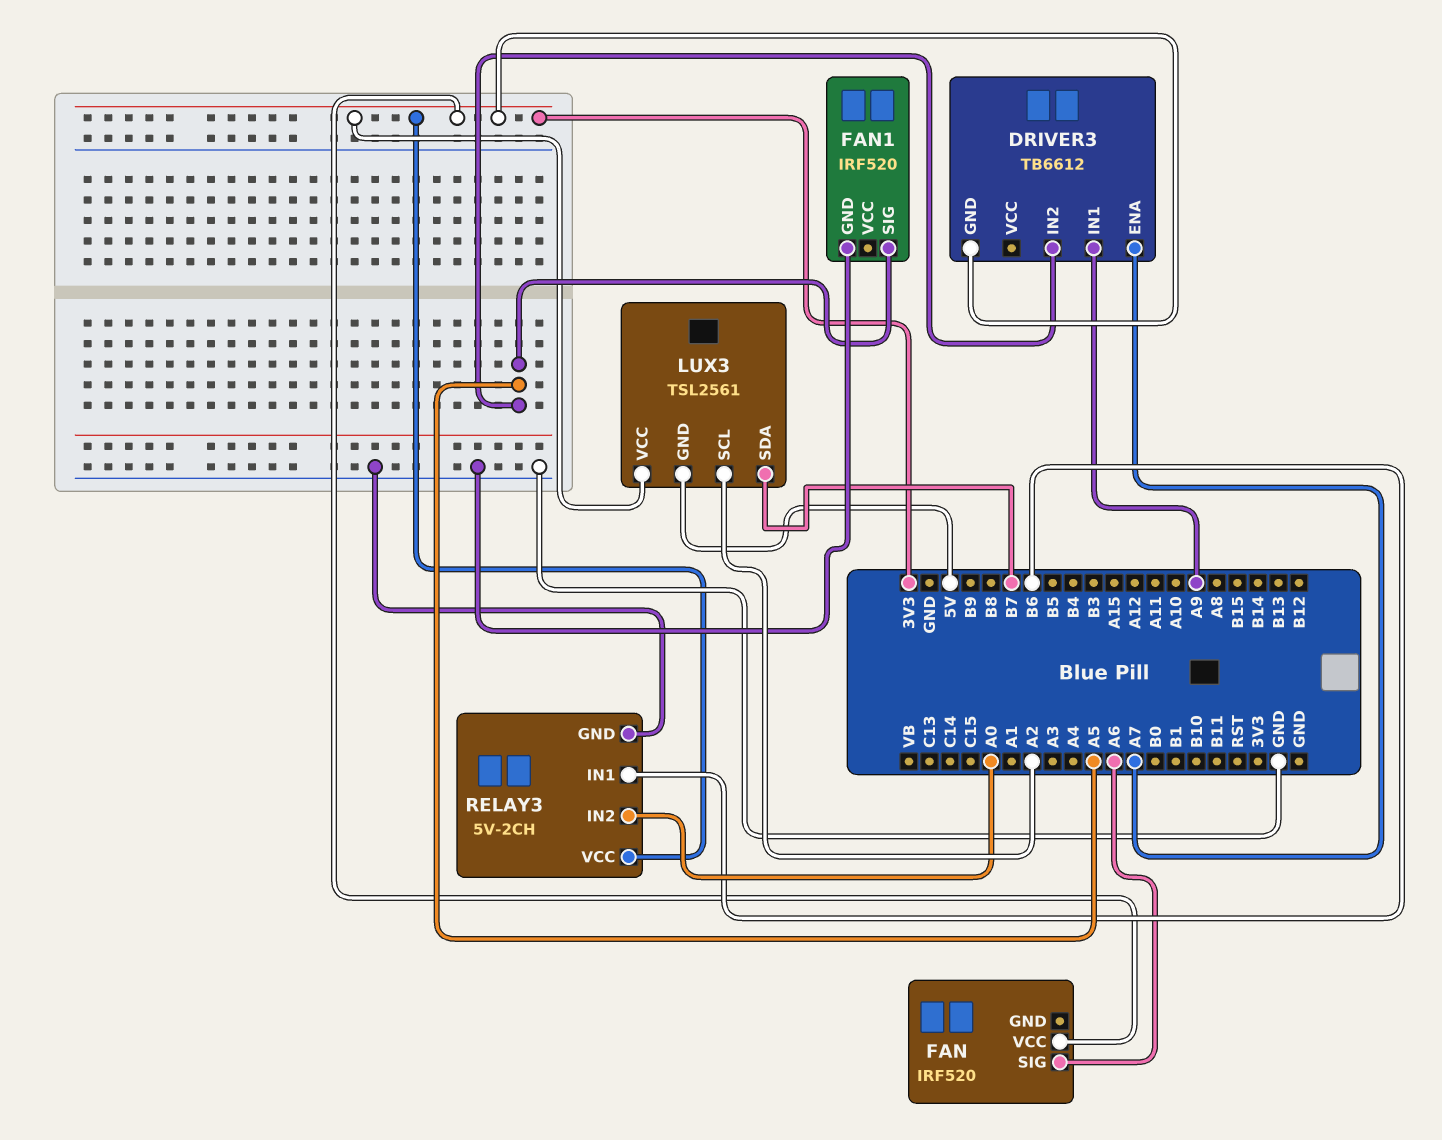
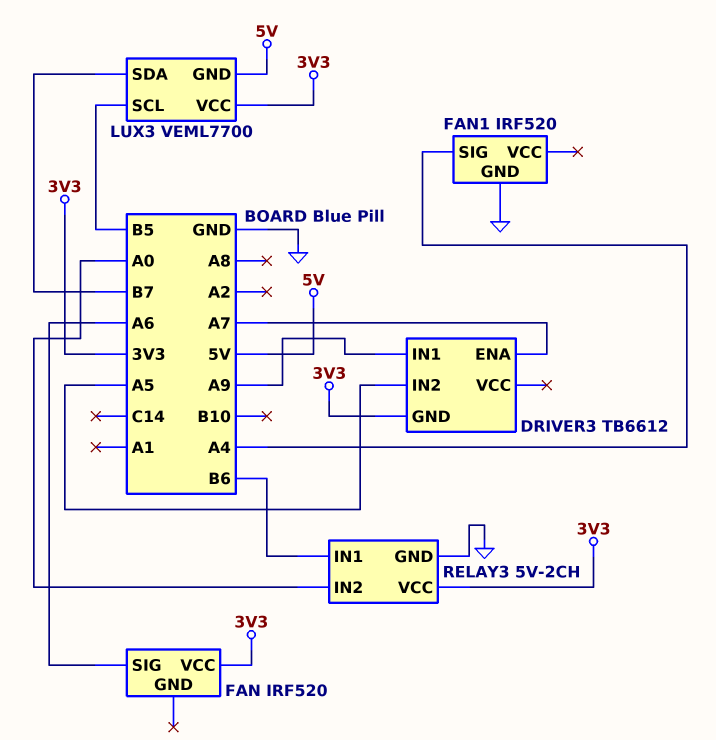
FAN1 pin SIG: A5 -> A4
LUX3: TSL2561 -> VEML7700
LUX3 pin SCL: A2 -> B5

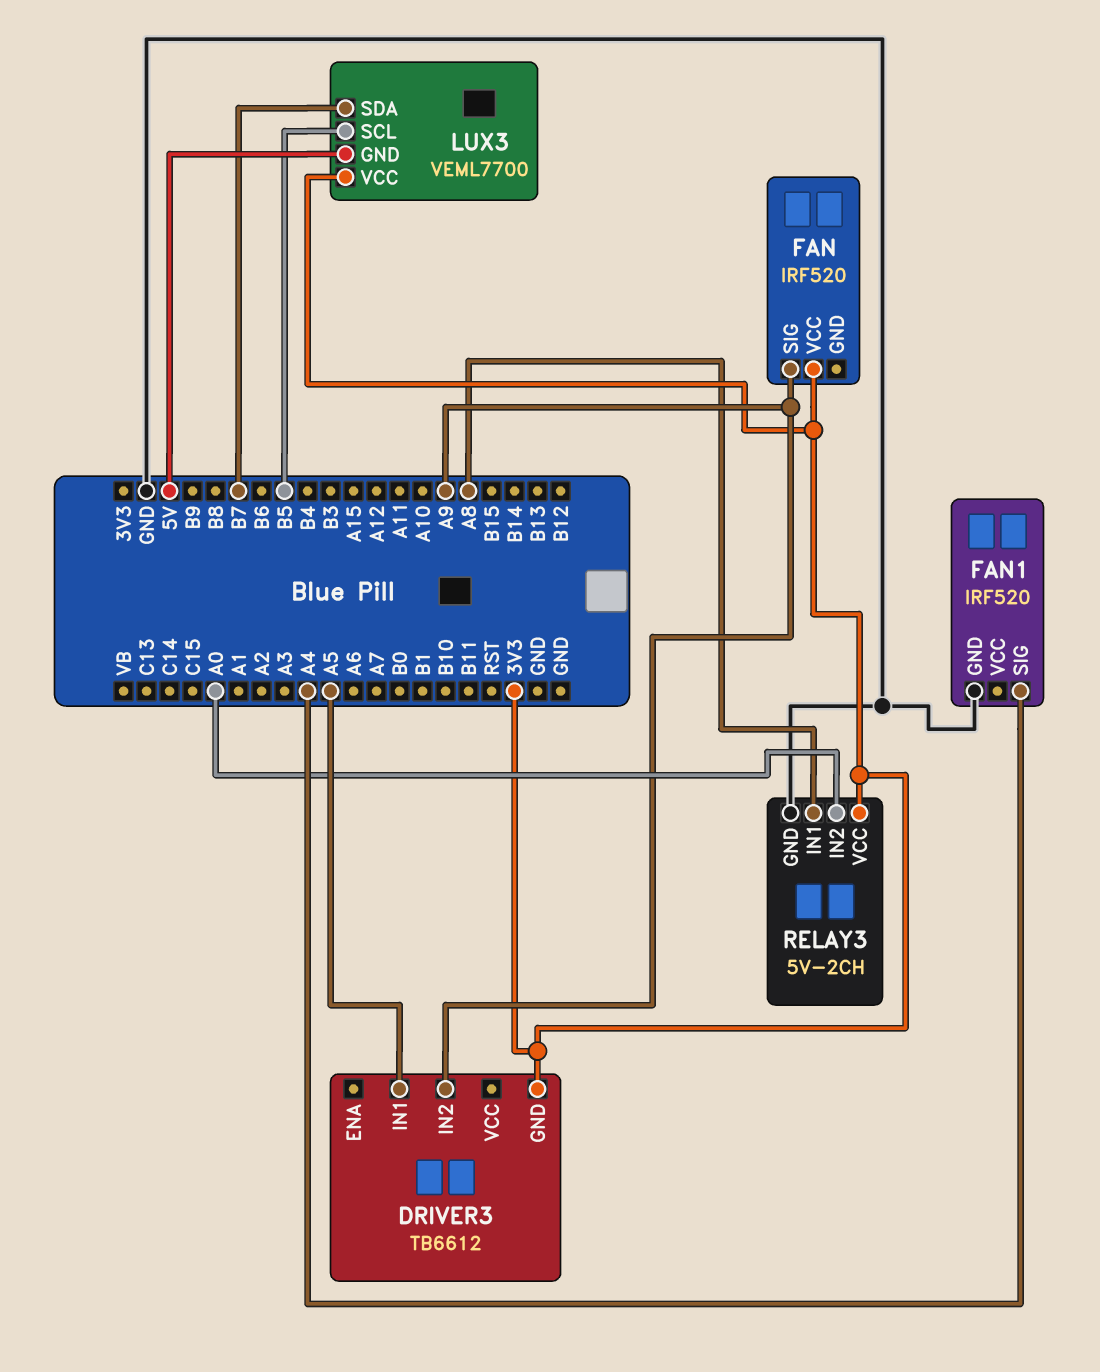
DRIVER3 pin ENA: A7 -> none
DRIVER3 pin IN1: A9 -> A5
DRIVER3 pin IN2: A5 -> A9
FAN pin SIG: A6 -> A9
RELAY3 pin IN1: B6 -> A8

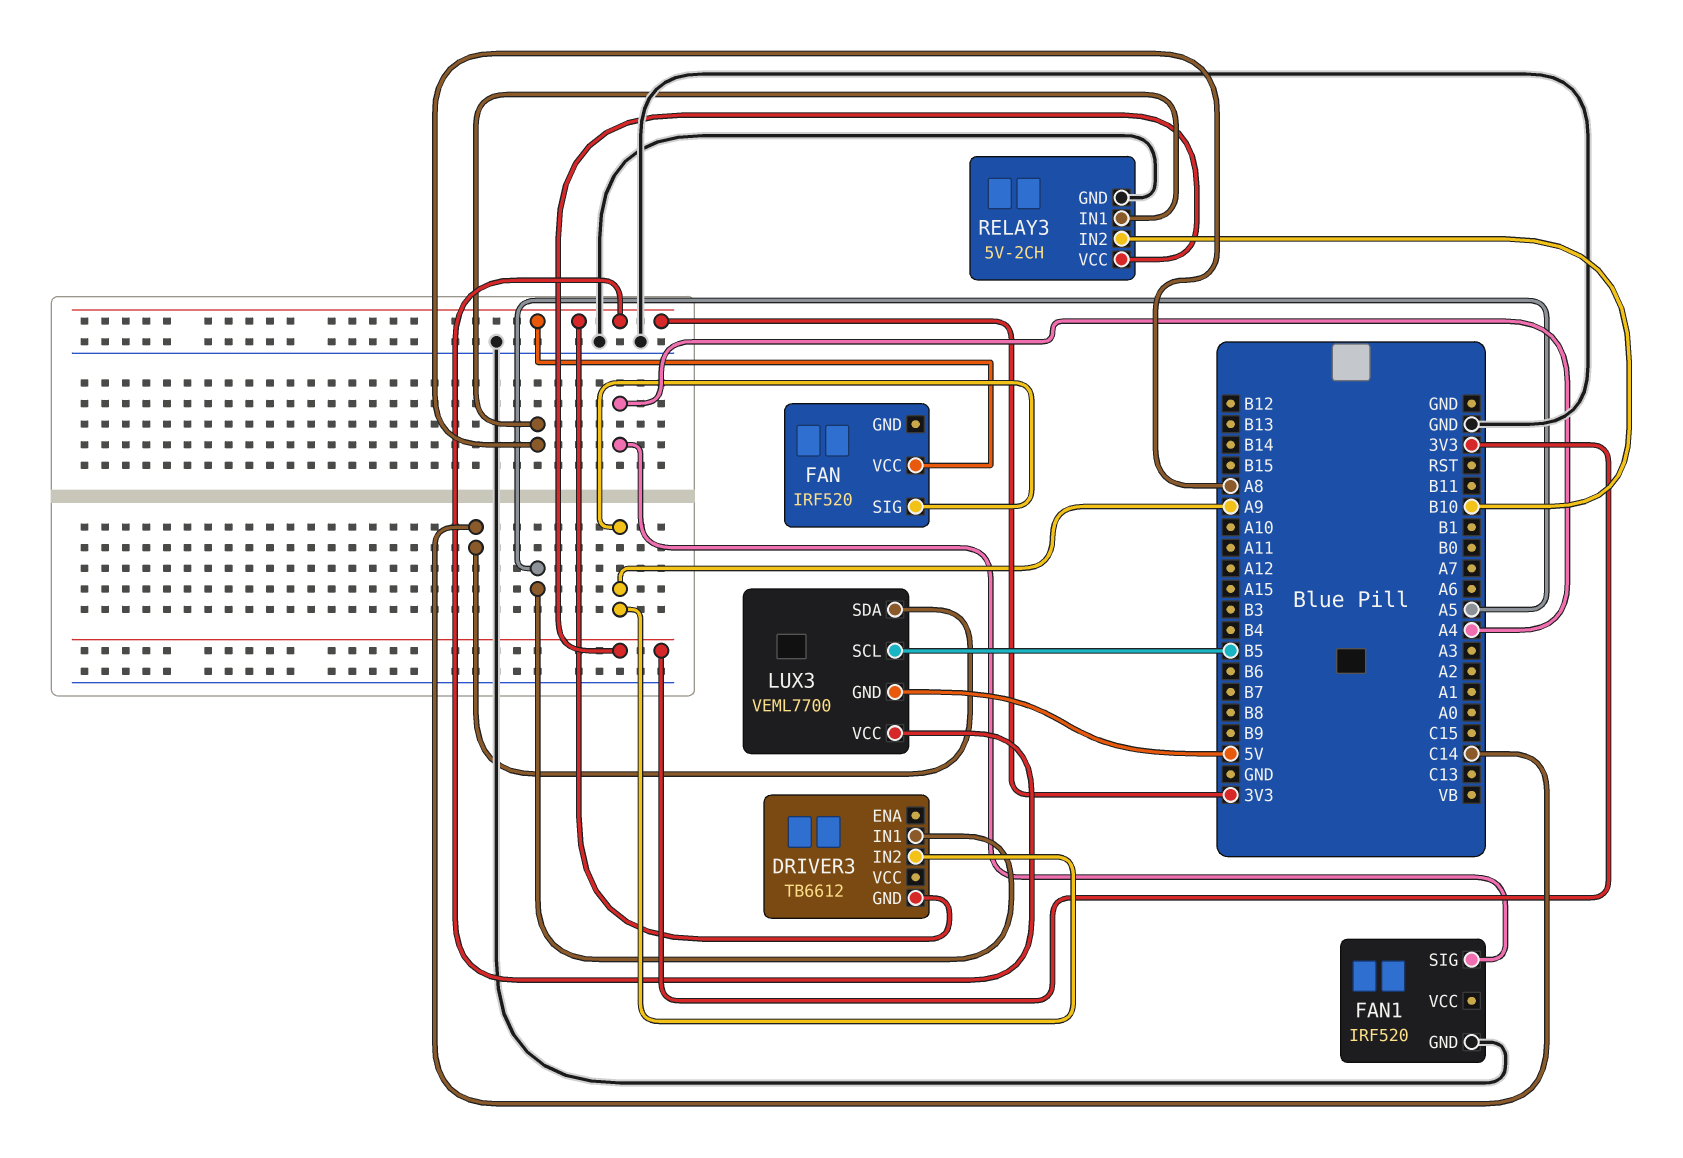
LUX3 pin SDA: B7 -> C14
RELAY3 pin IN2: A0 -> B10

